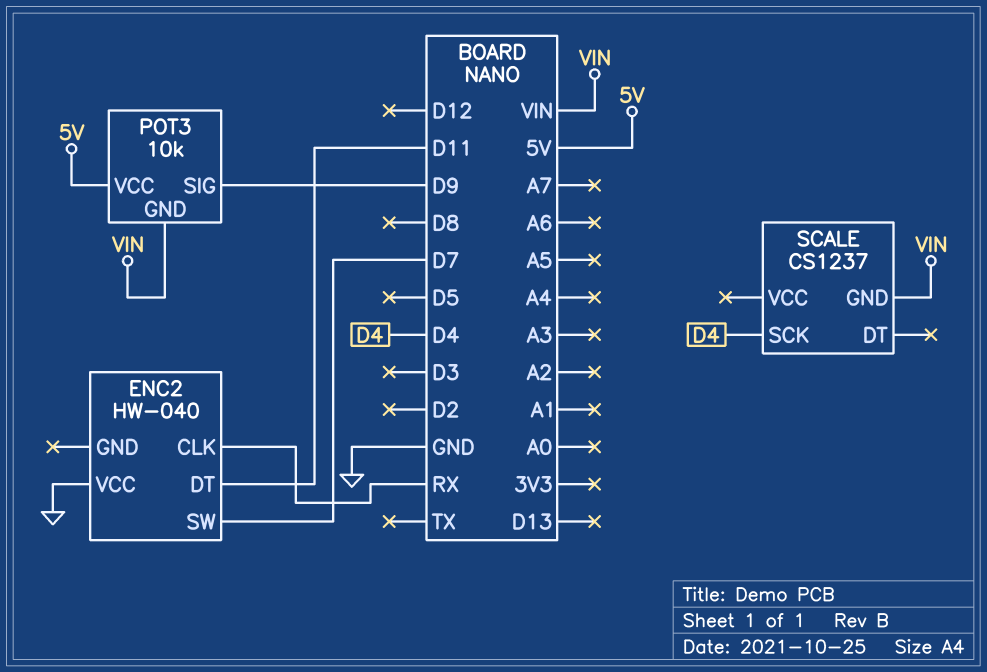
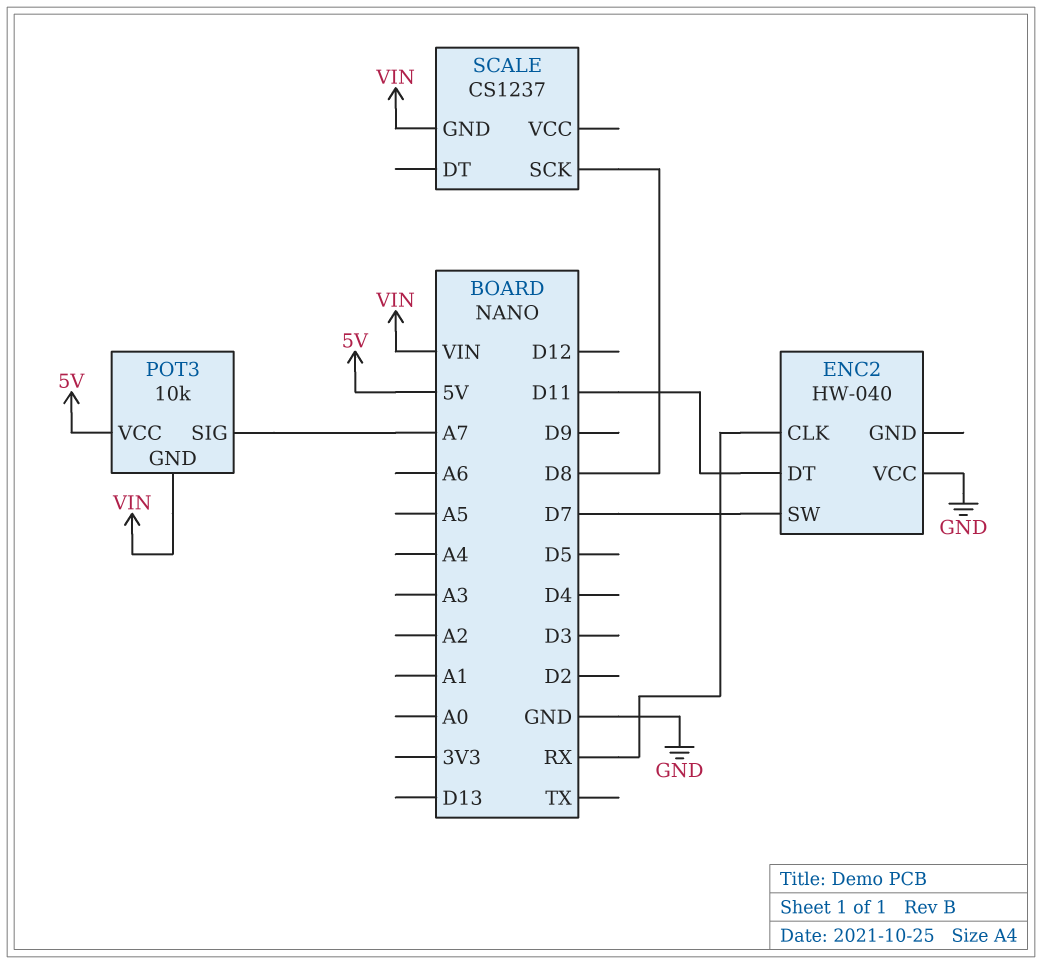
POT3 pin SIG: D9 -> A7
SCALE pin SCK: D4 -> D8

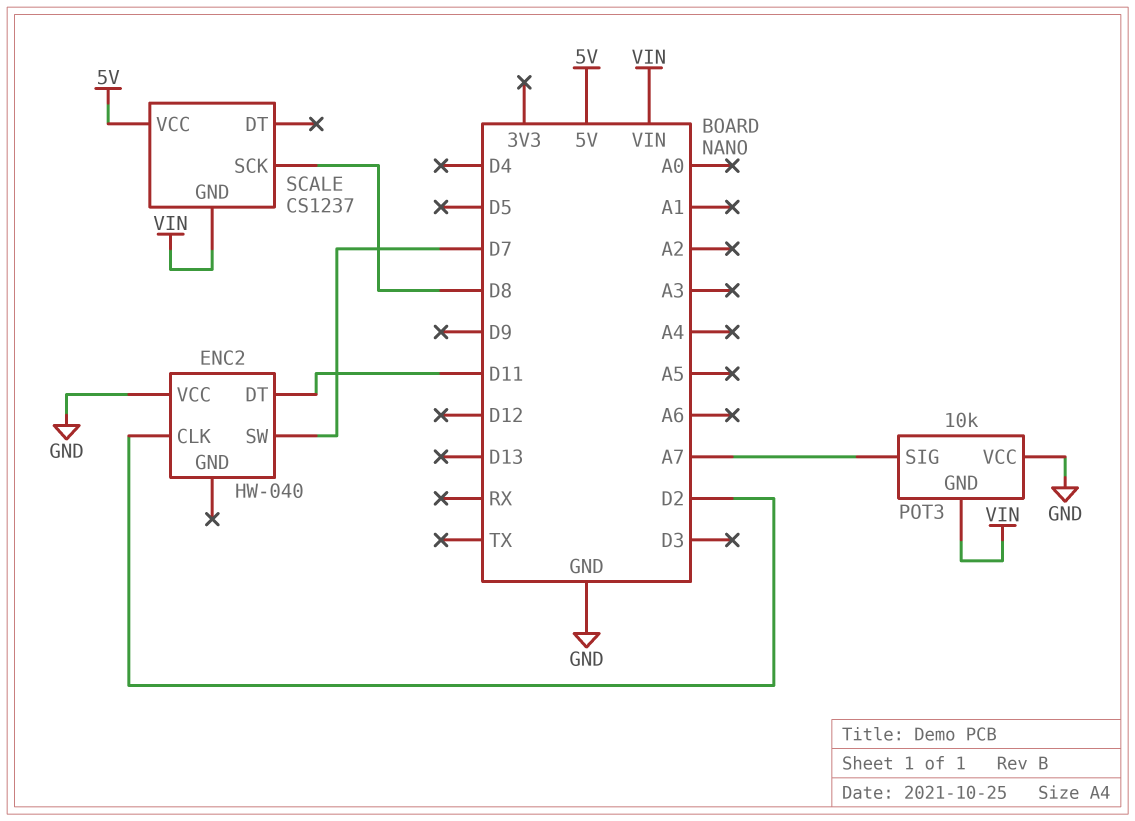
ENC2 pin CLK: RX -> D2
POT3 pin VCC: 5V -> GND
SCALE pin VCC: none -> 5V

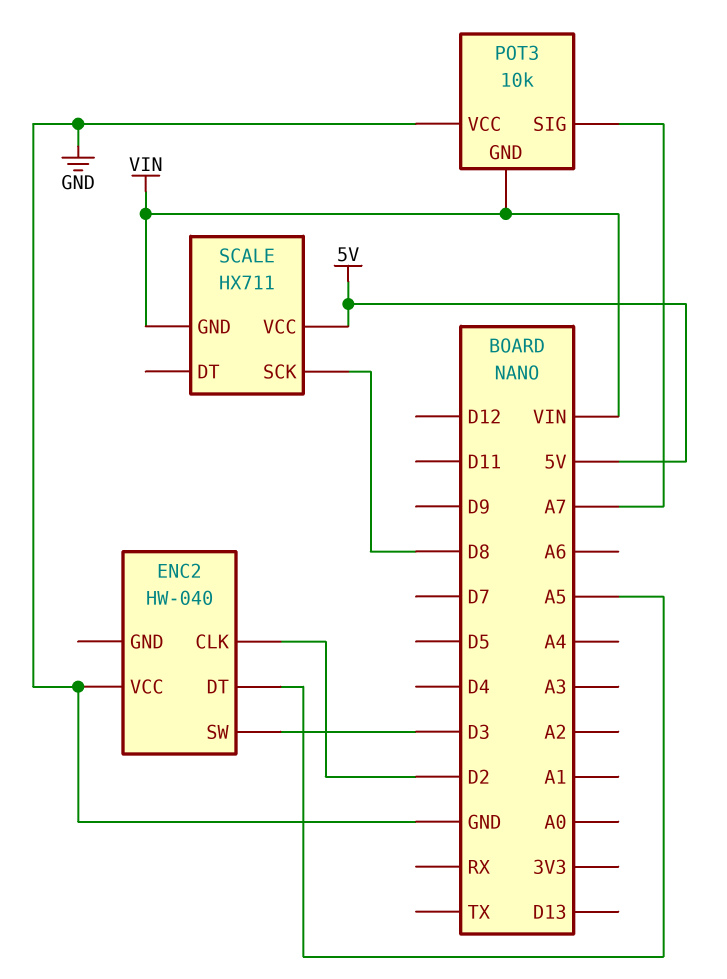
ENC2 pin DT: D11 -> A5
ENC2 pin SW: D7 -> D3
SCALE: CS1237 -> HX711

